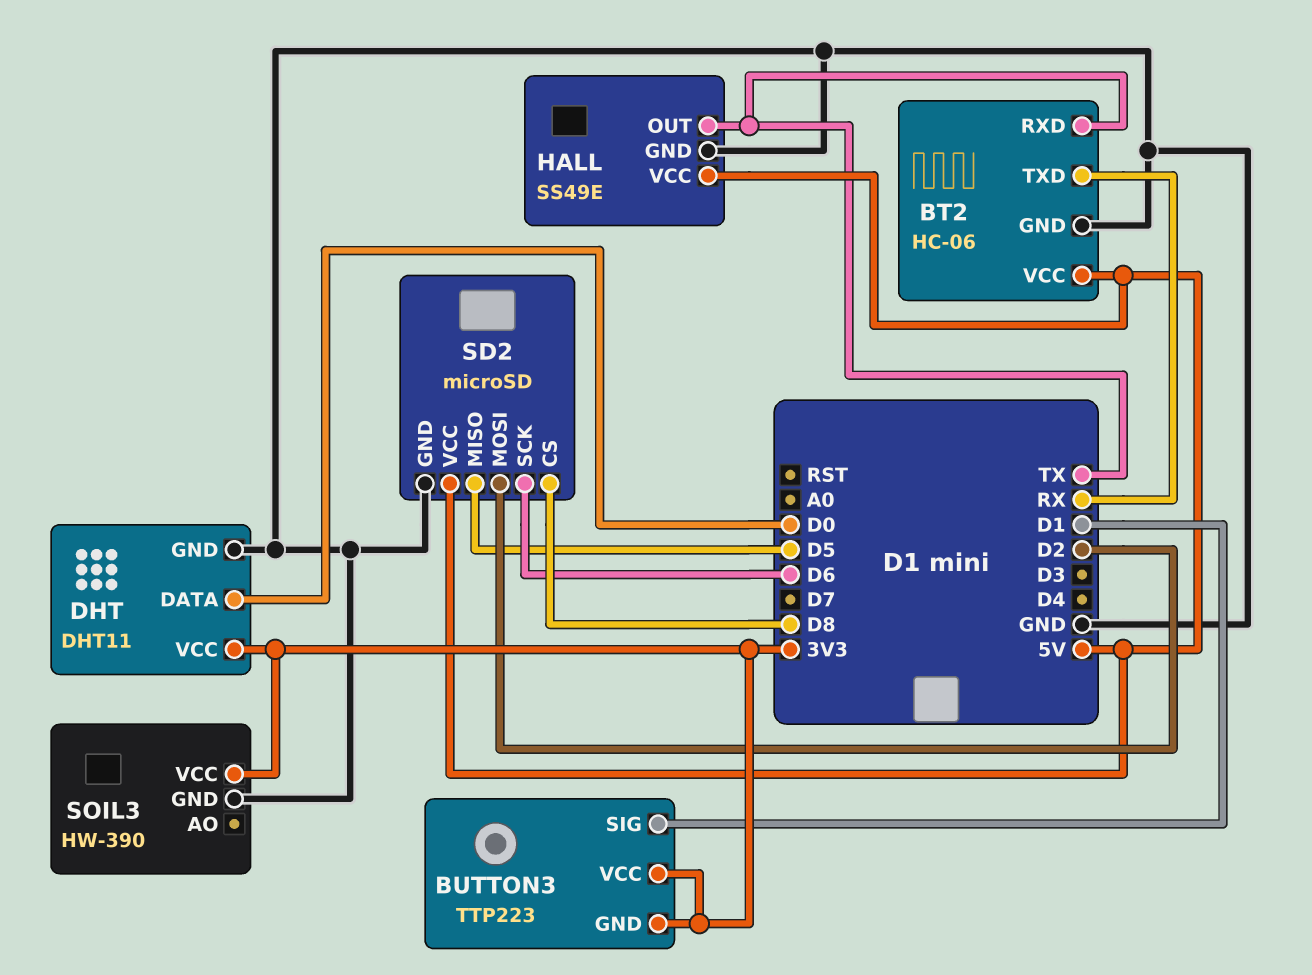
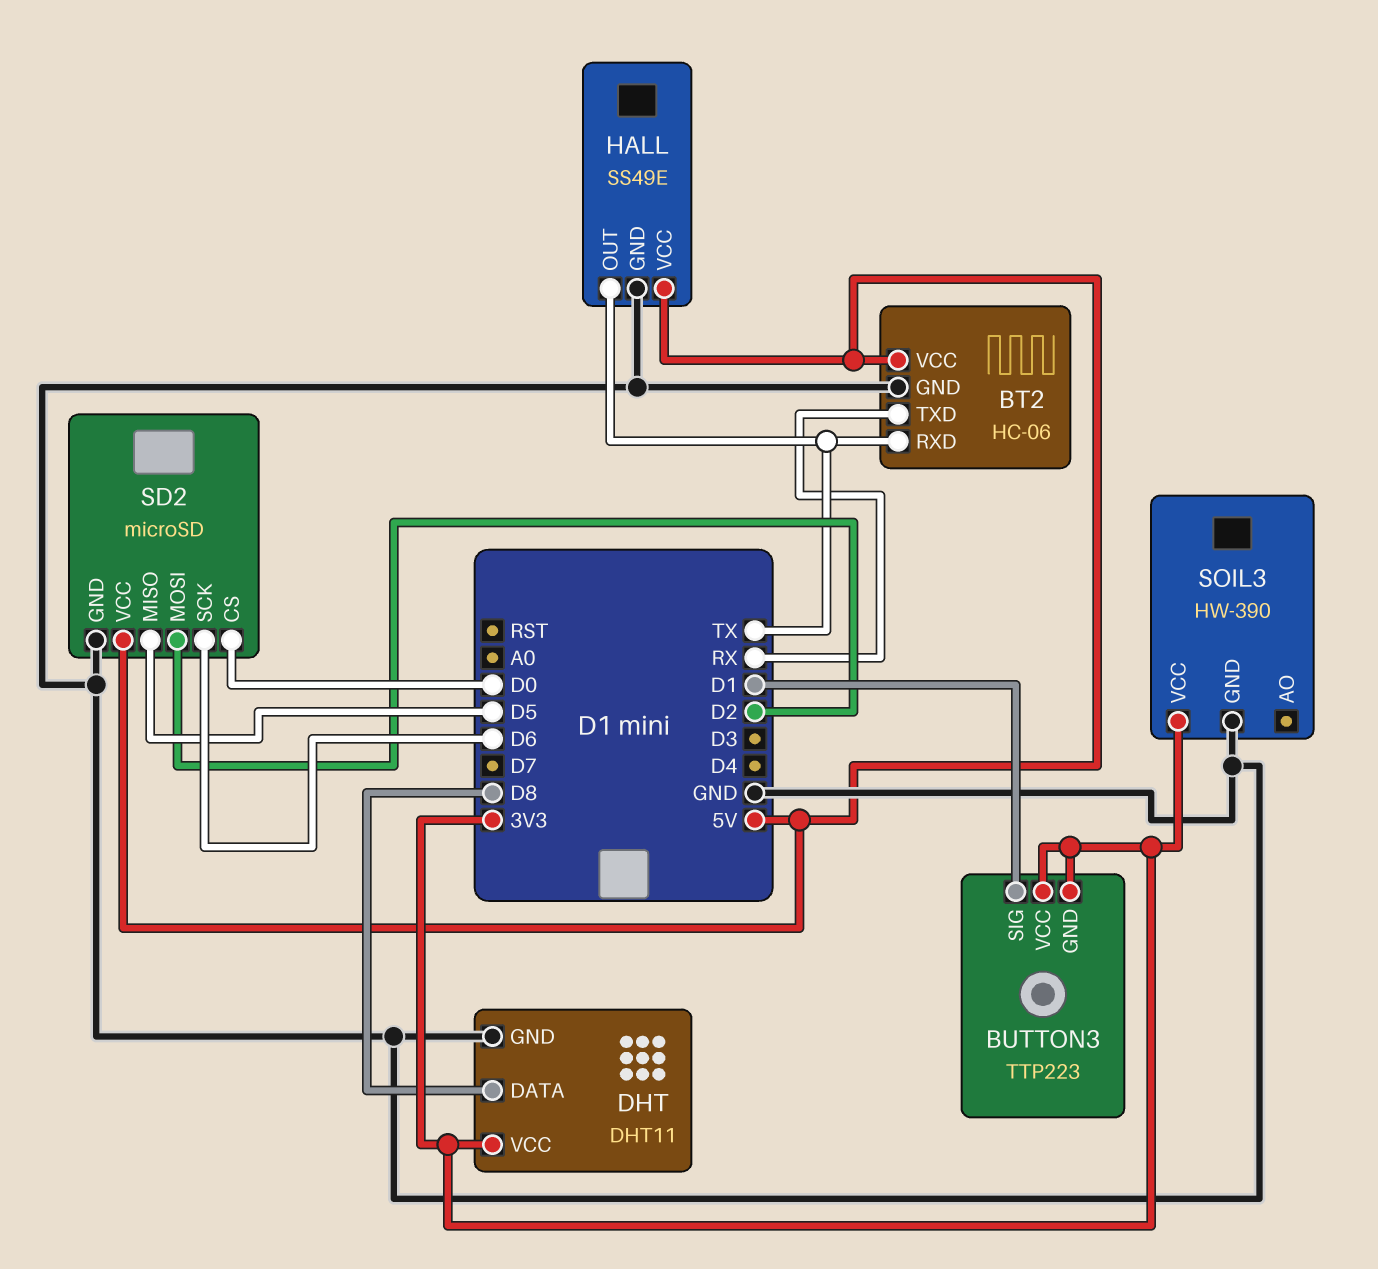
DHT pin DATA: D0 -> D8
SD2 pin CS: D8 -> D0

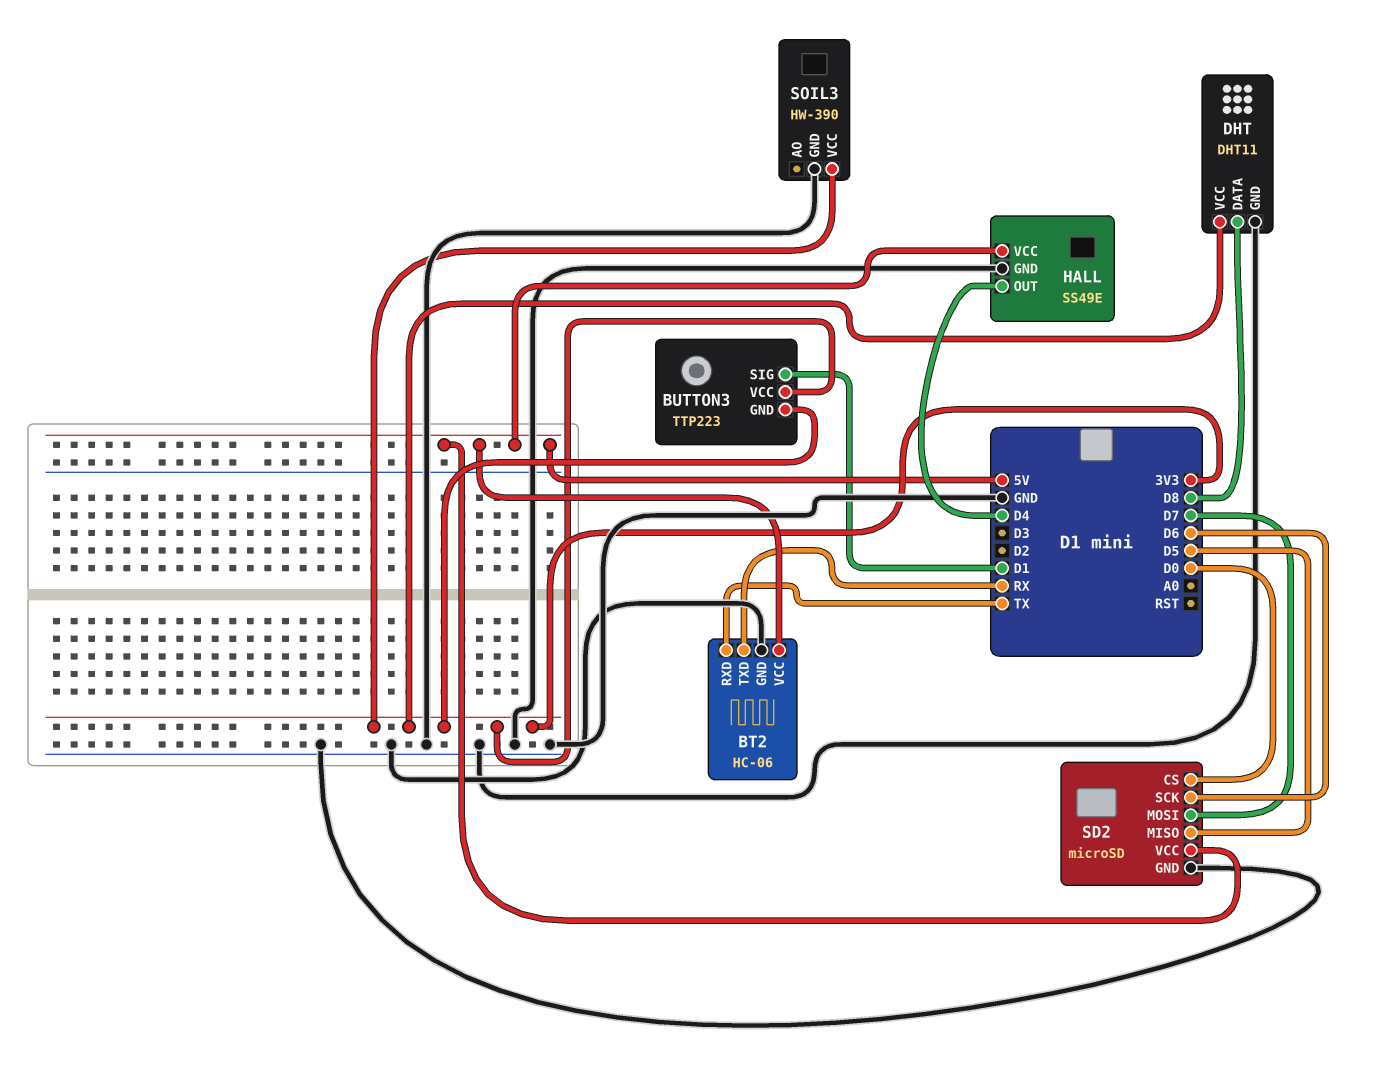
HALL pin OUT: TX -> D4
SD2 pin MOSI: D2 -> D7

